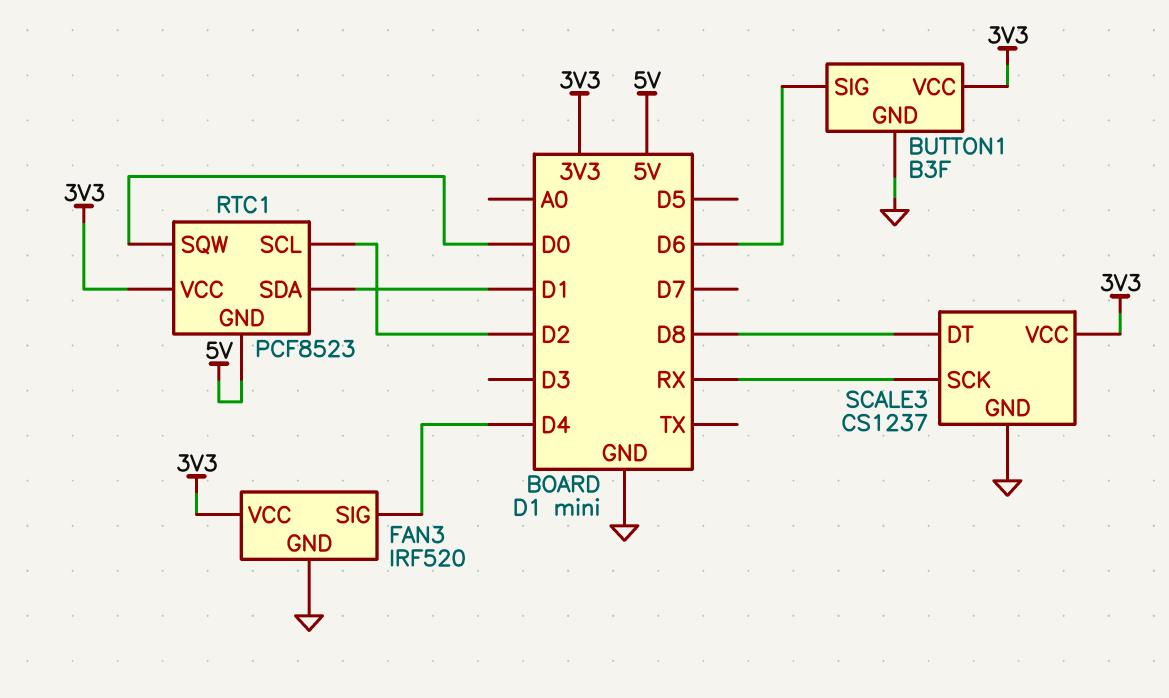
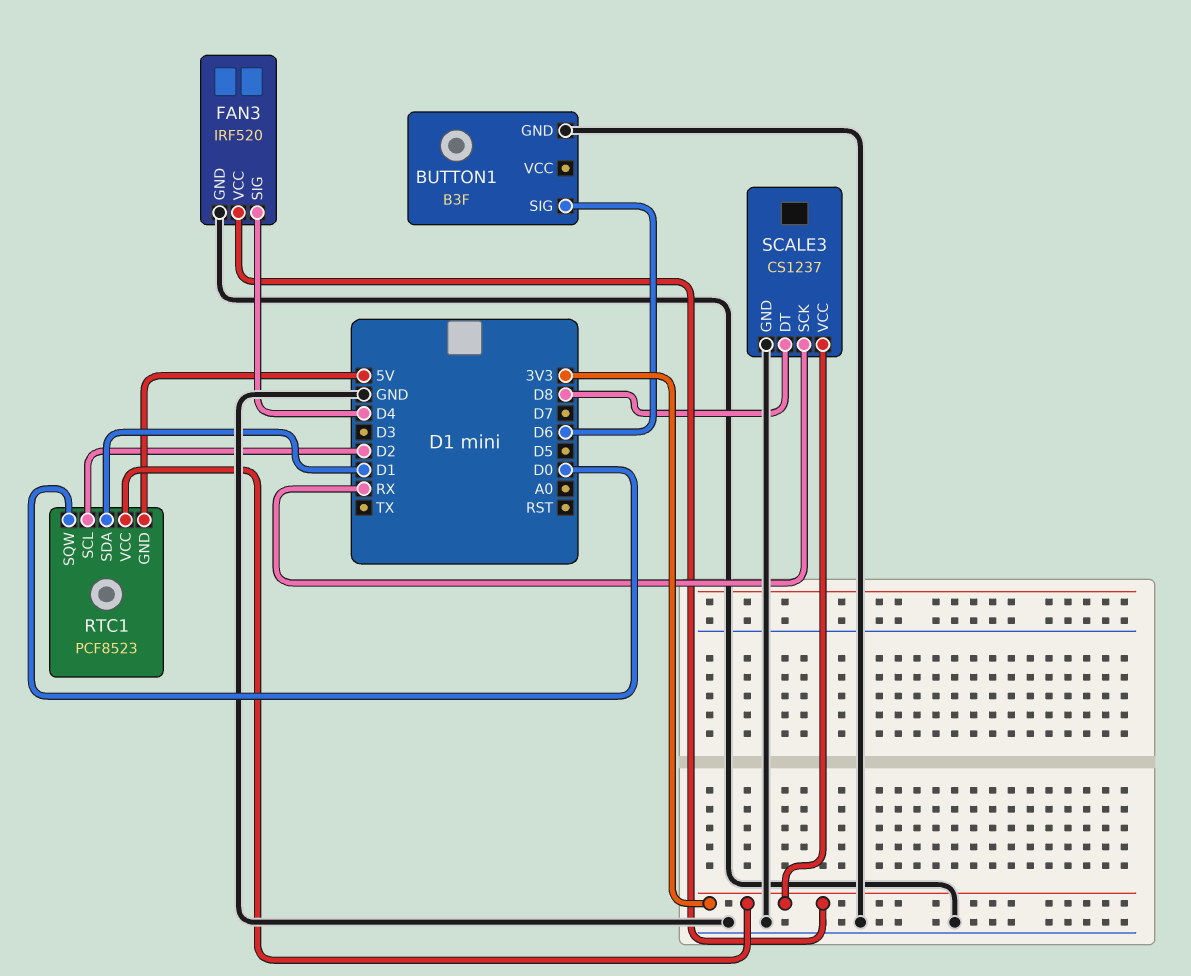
BUTTON1 pin VCC: 3V3 -> none

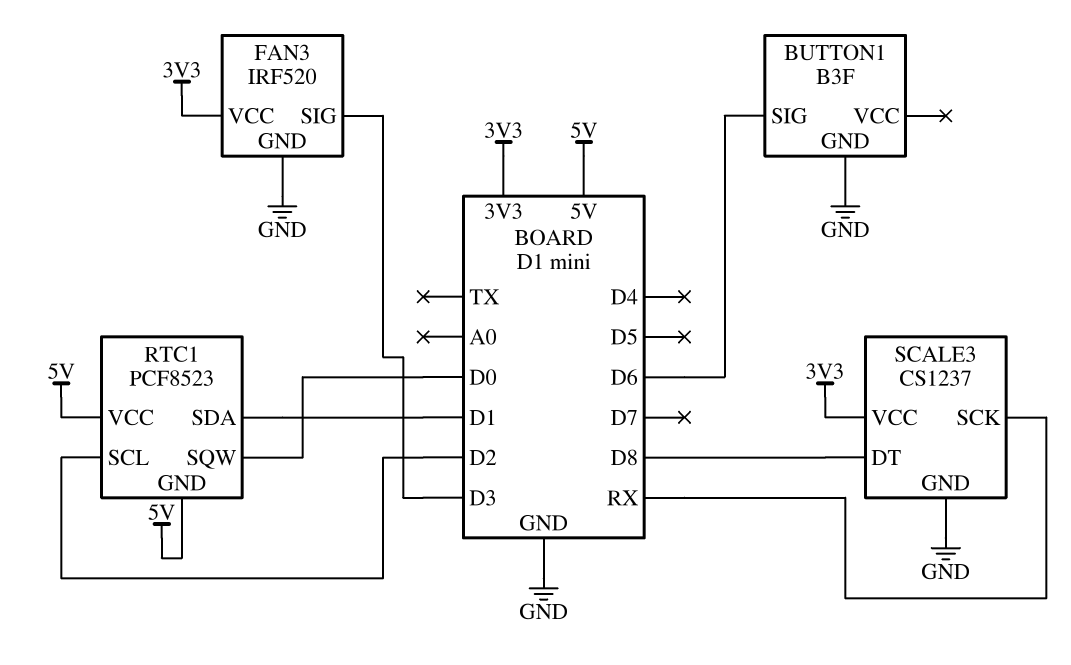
FAN3 pin SIG: D4 -> D3
RTC1 pin VCC: 3V3 -> 5V

